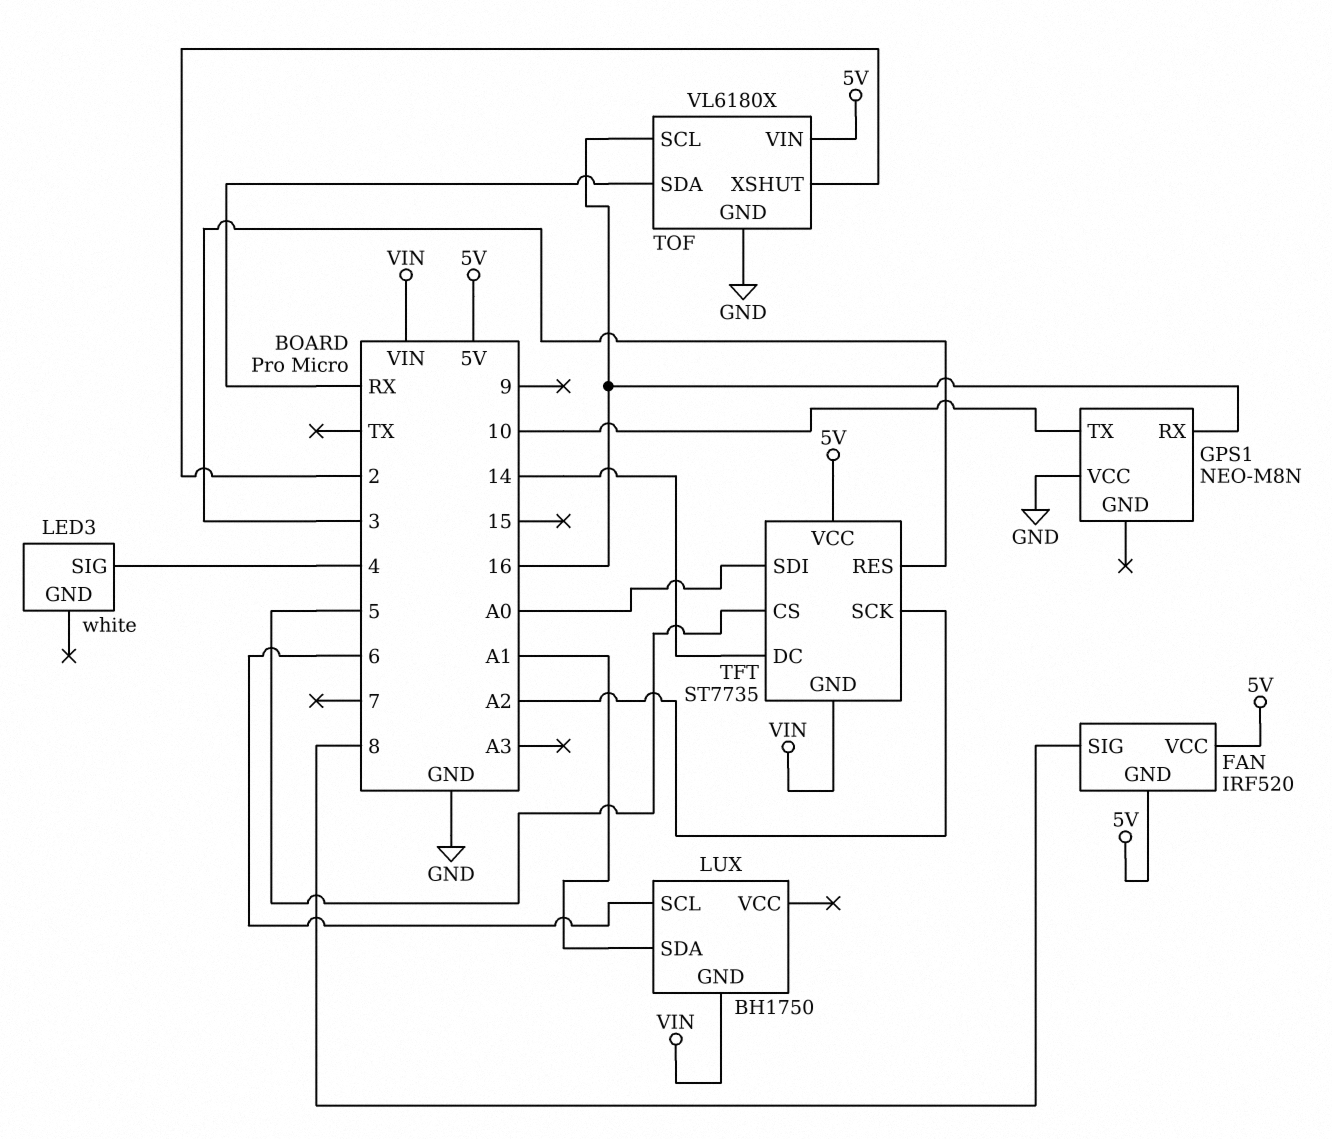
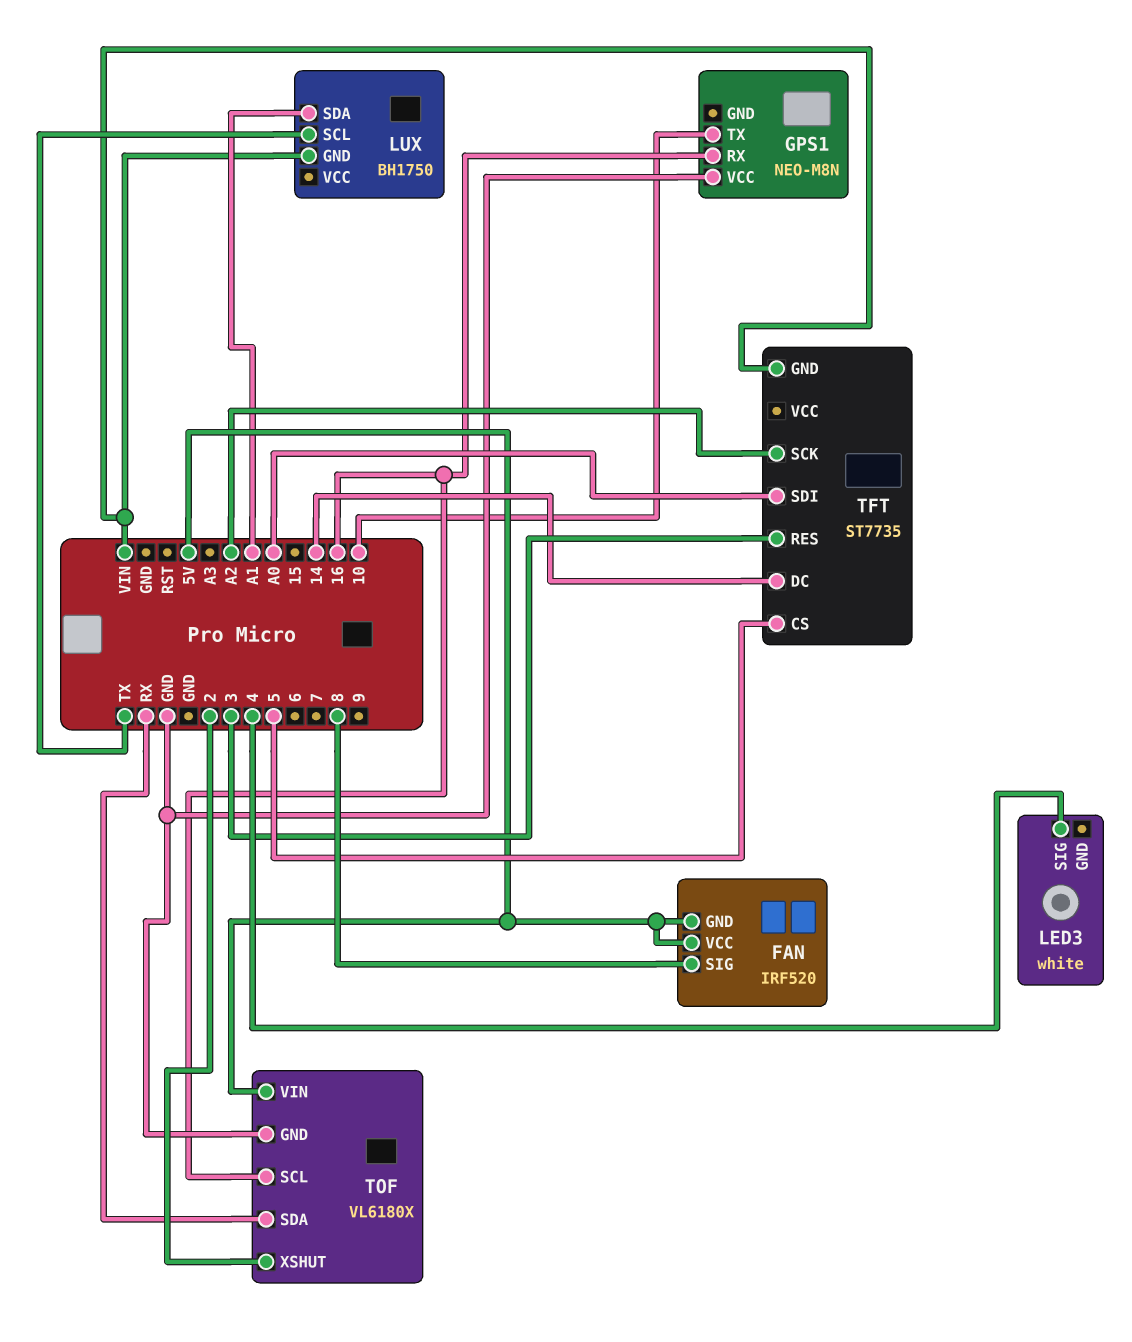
LUX pin SCL: 6 -> TX
TFT pin VCC: 5V -> none

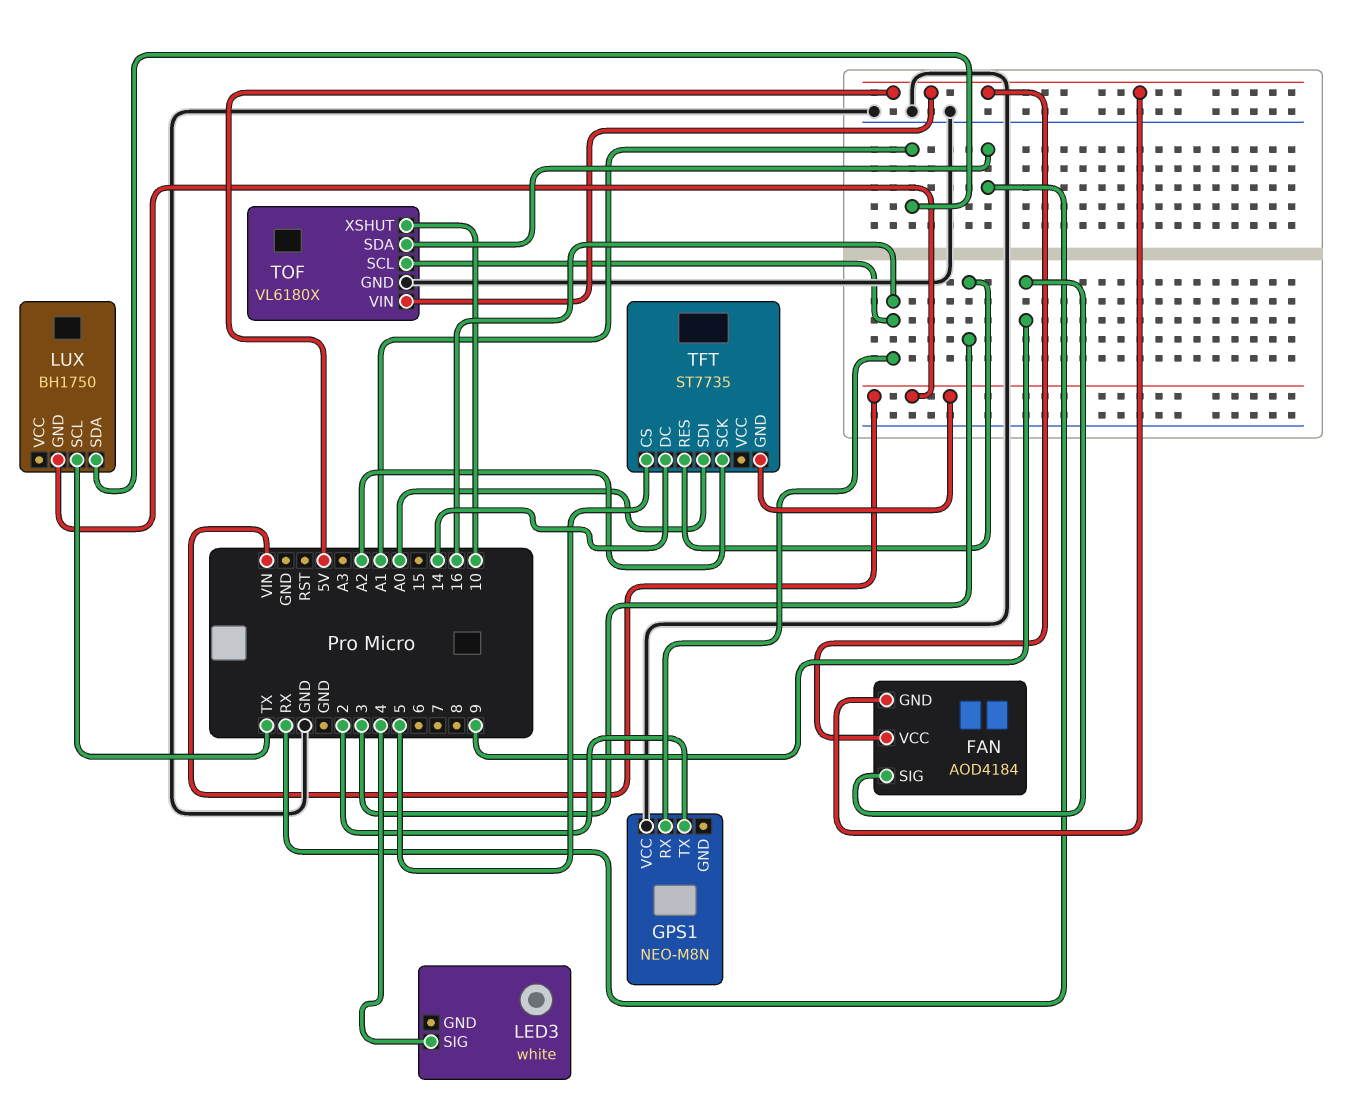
FAN: IRF520 -> AOD4184
FAN pin SIG: 8 -> 9
GPS1 pin TX: 10 -> 2
TOF pin XSHUT: 2 -> 10

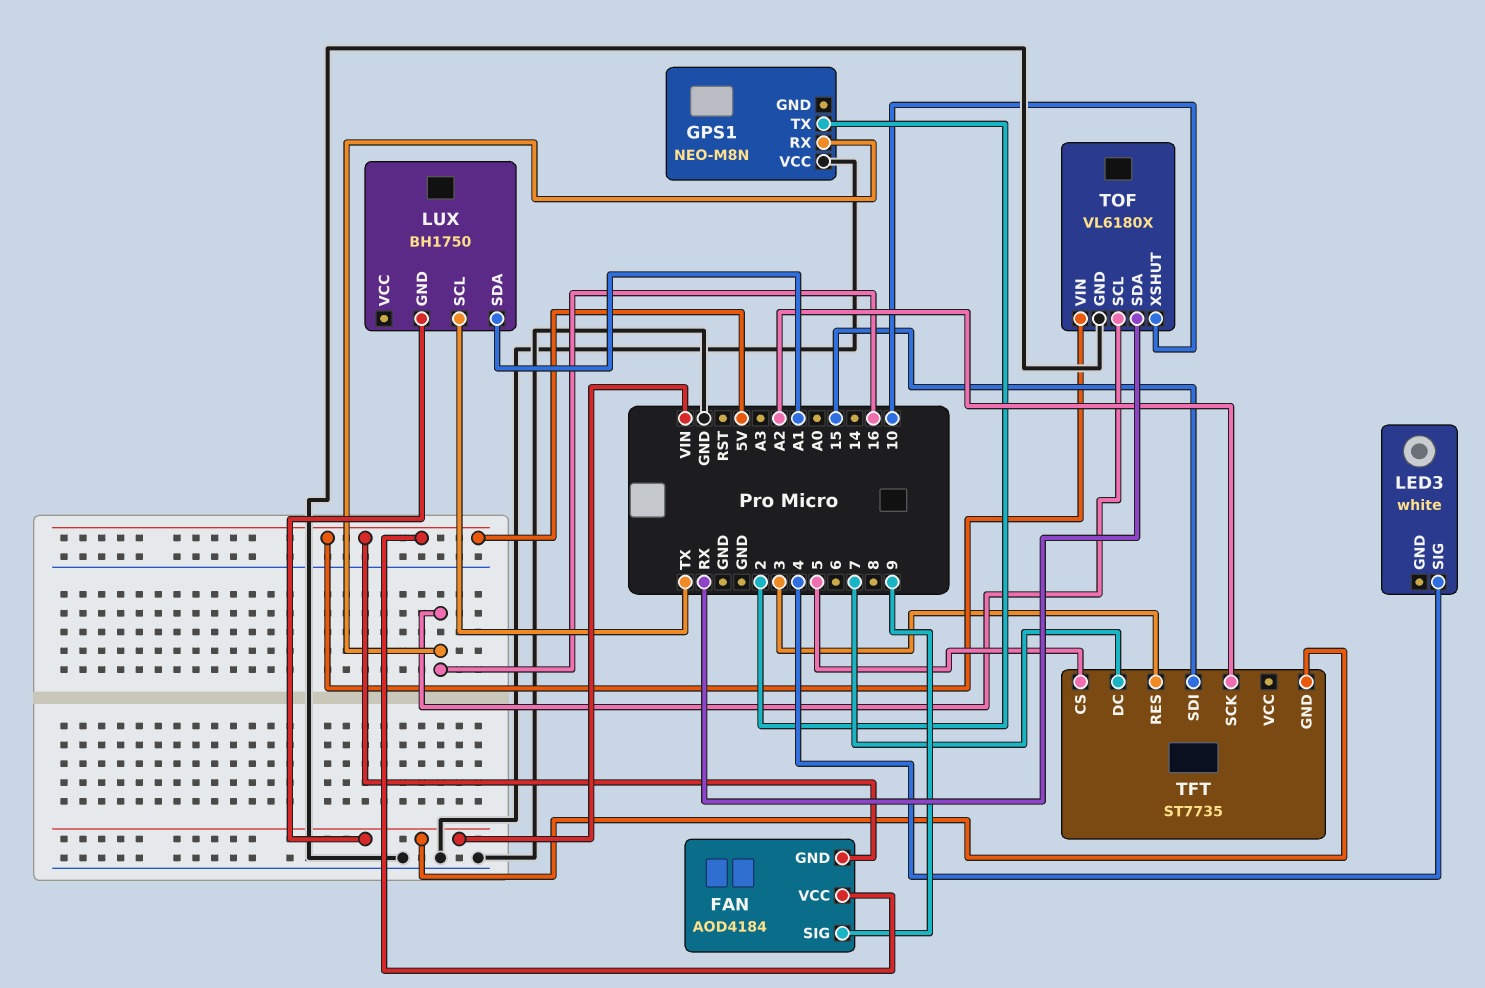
TFT pin DC: 14 -> 7
TFT pin SDI: A0 -> 15

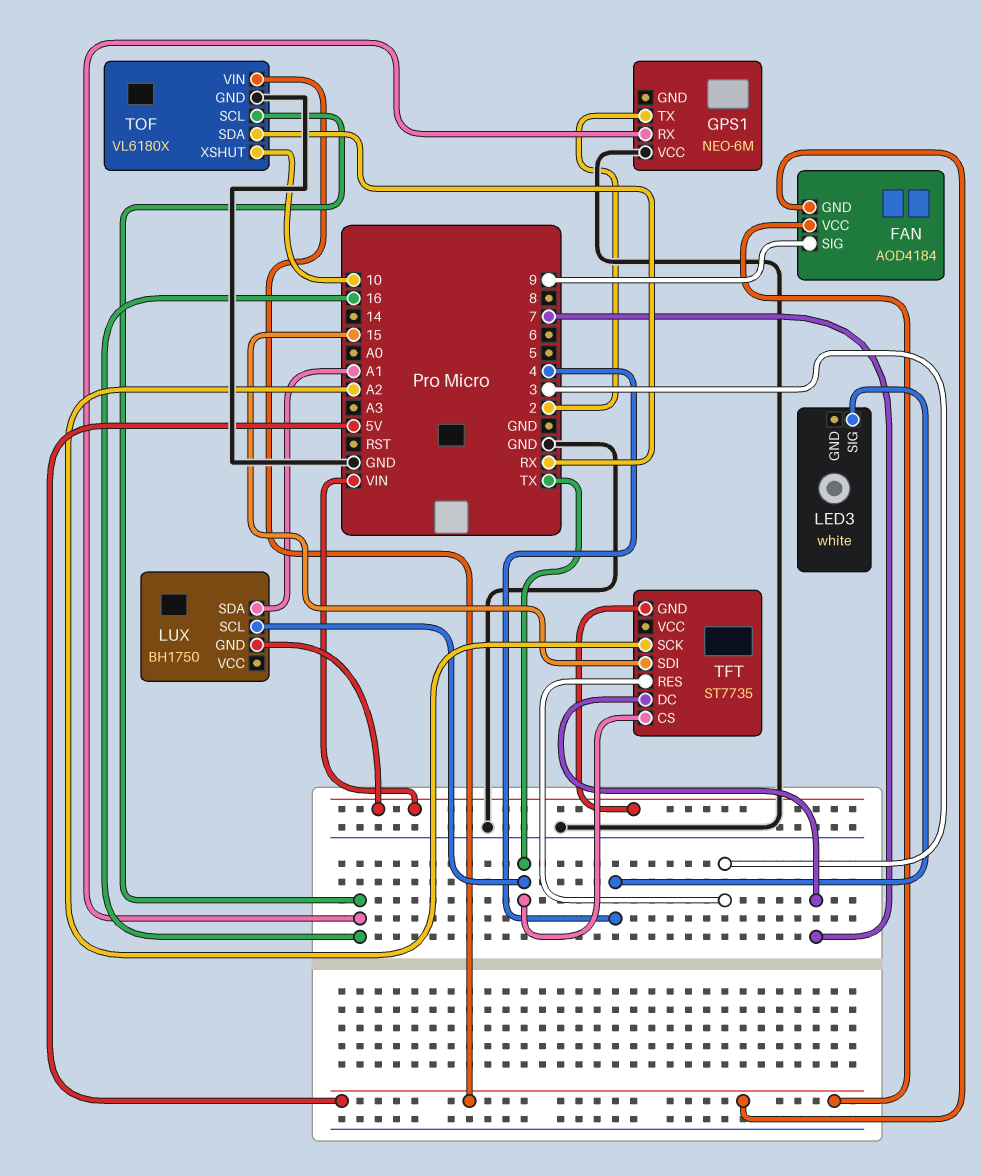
GPS1: NEO-M8N -> NEO-6M
TFT pin CS: 5 -> TX

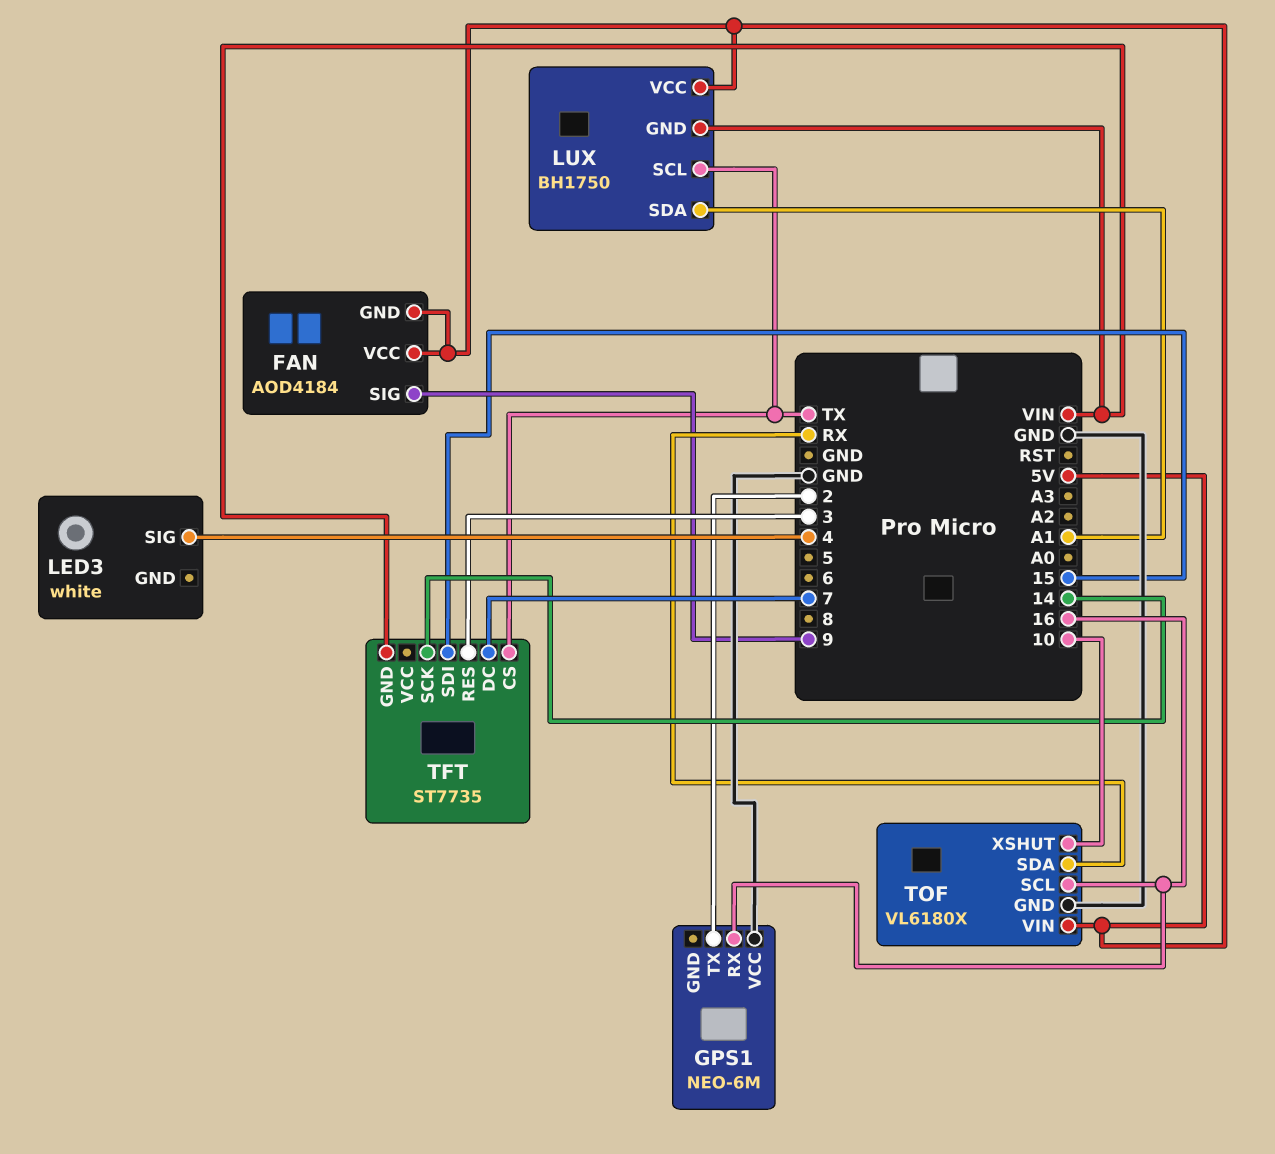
LUX pin VCC: none -> 5V
TFT pin SCK: A2 -> 14

